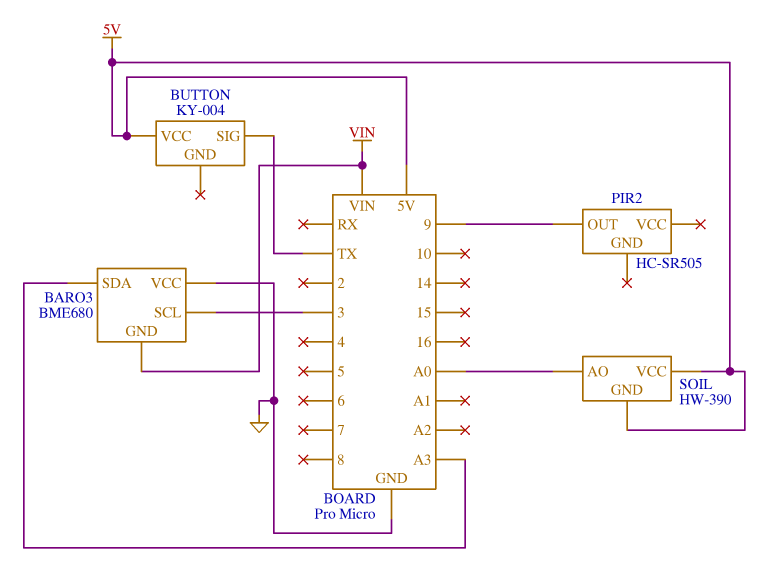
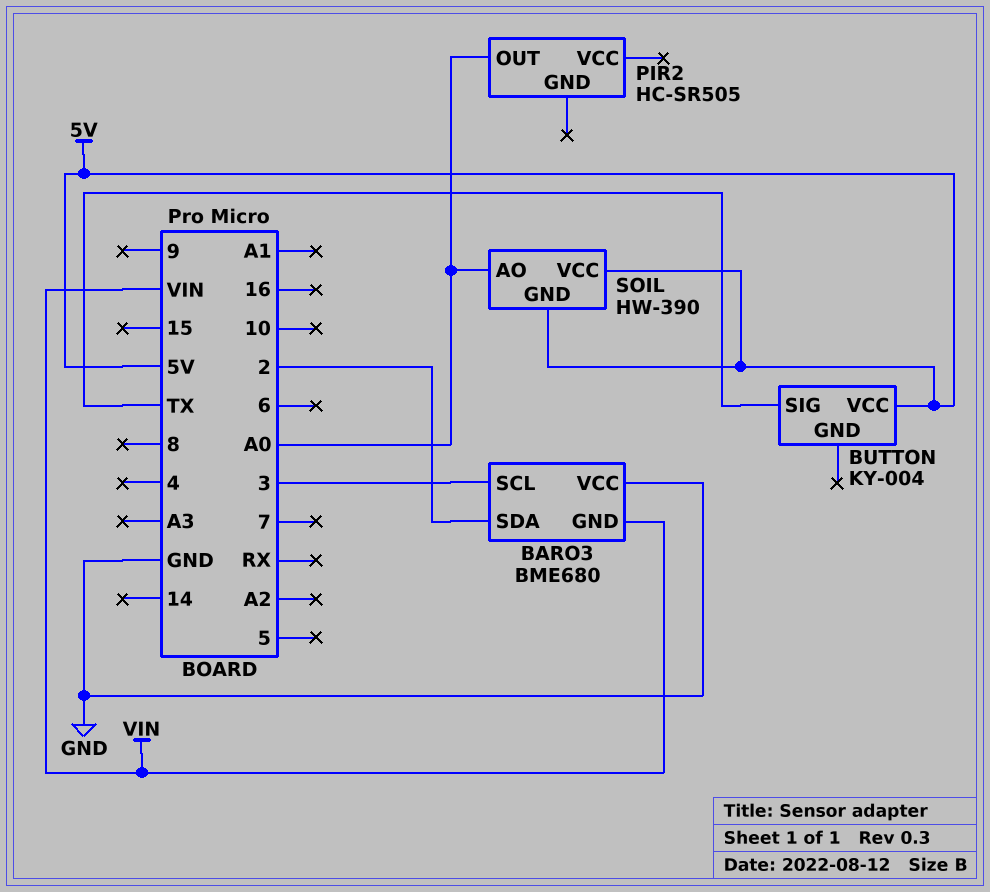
BARO3 pin SDA: A3 -> 2
PIR2 pin OUT: 9 -> A0

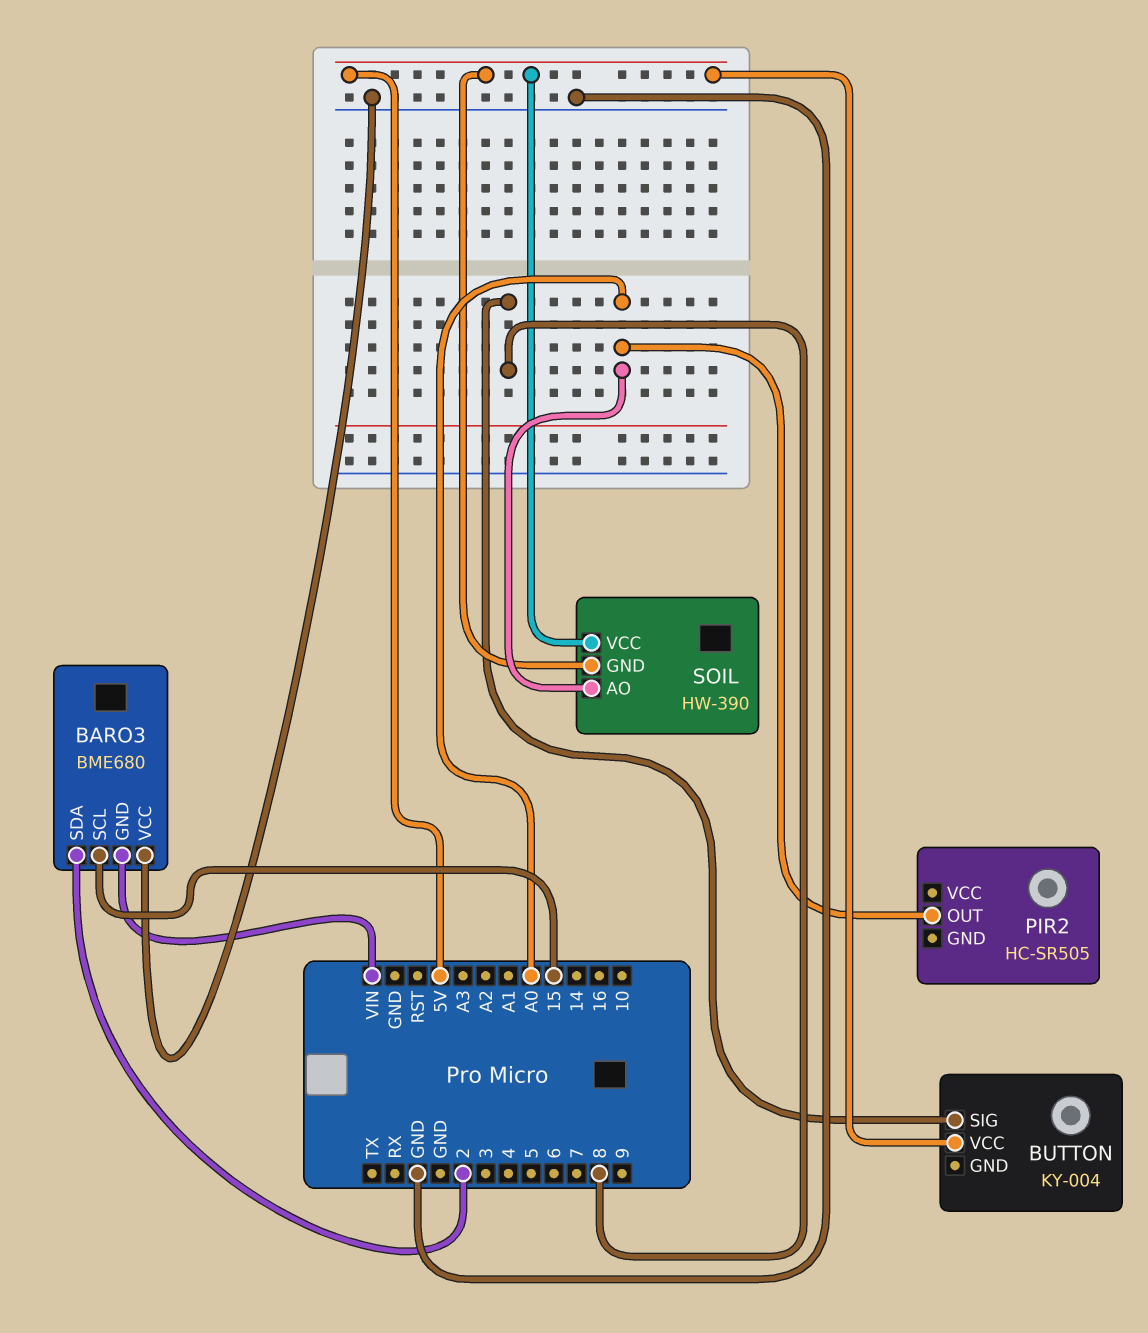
BARO3 pin SCL: 3 -> 15
BUTTON pin SIG: TX -> 8

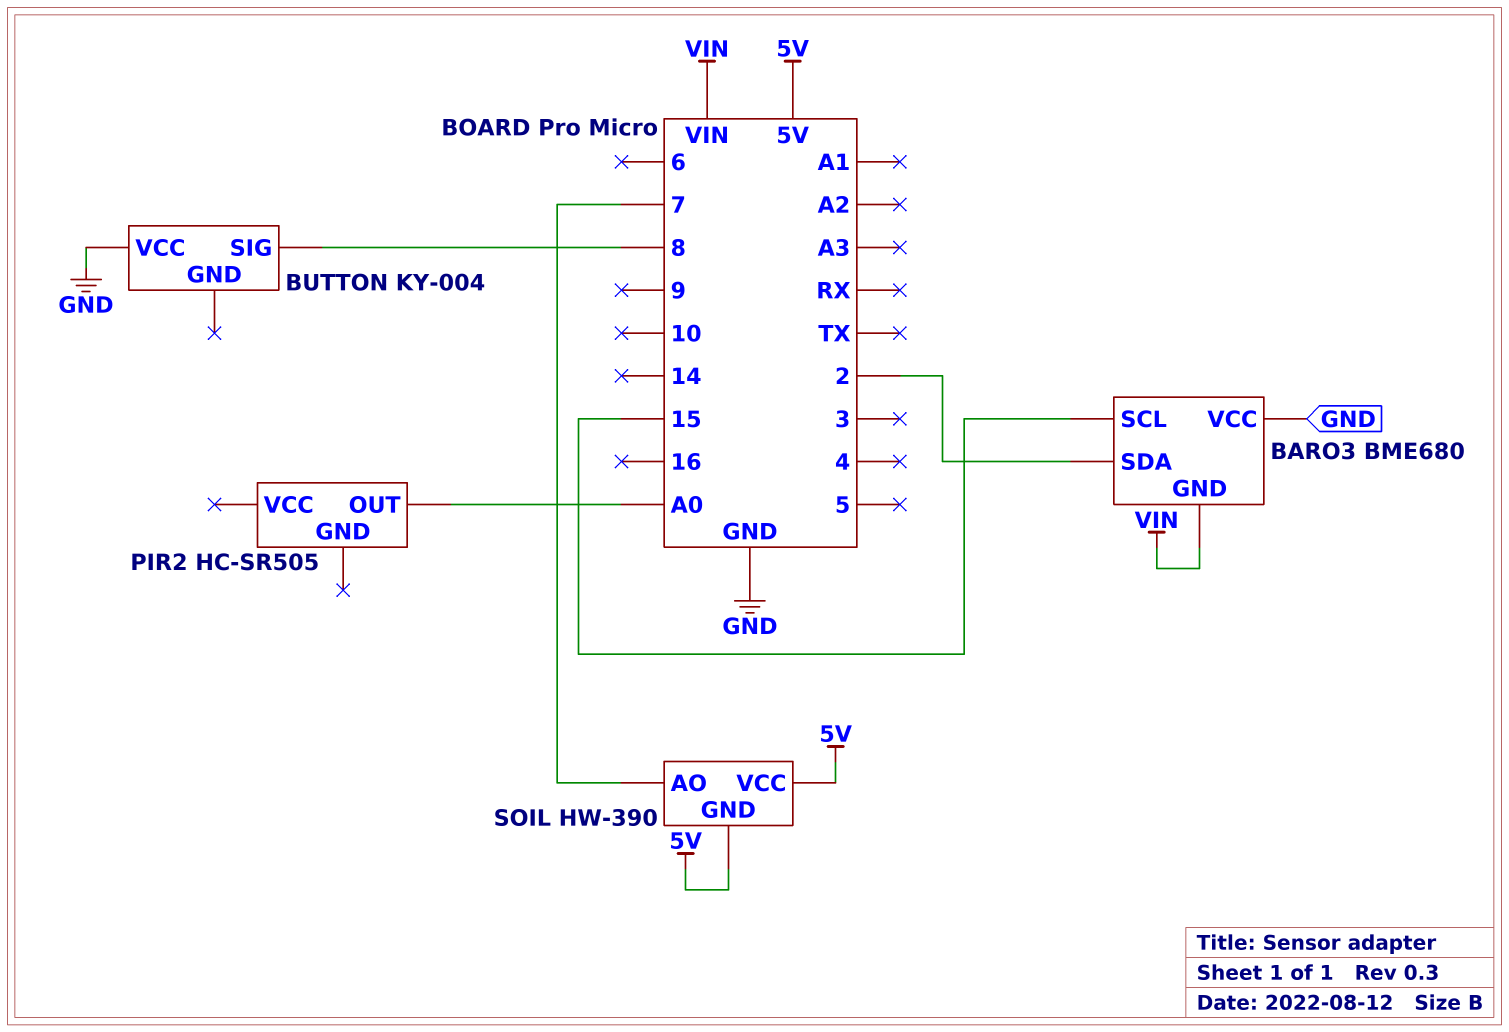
BUTTON pin VCC: 5V -> GND
SOIL pin AO: A0 -> 7

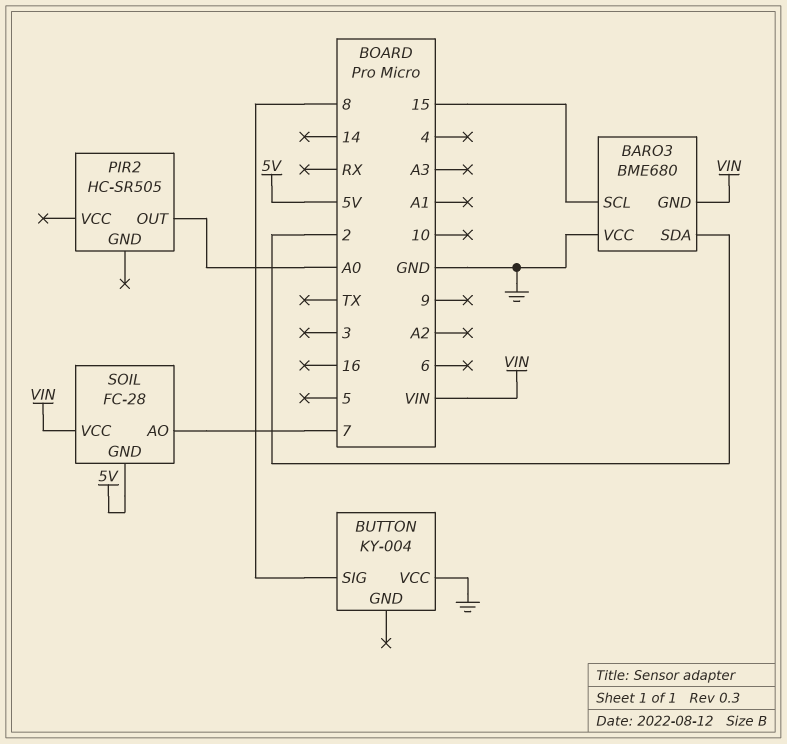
SOIL: HW-390 -> FC-28
SOIL pin VCC: 5V -> VIN

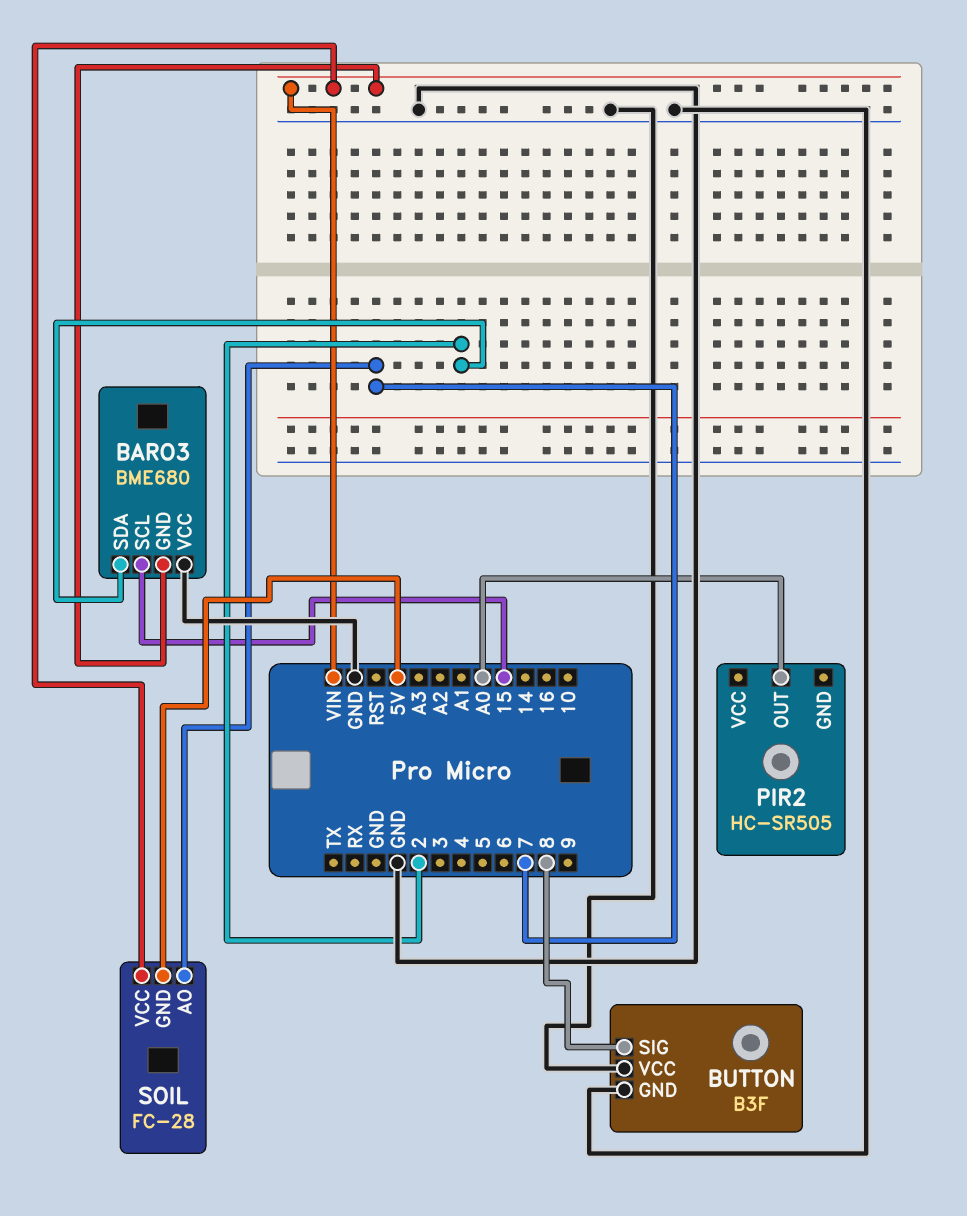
BUTTON: KY-004 -> B3F
BUTTON pin GND: none -> GND

